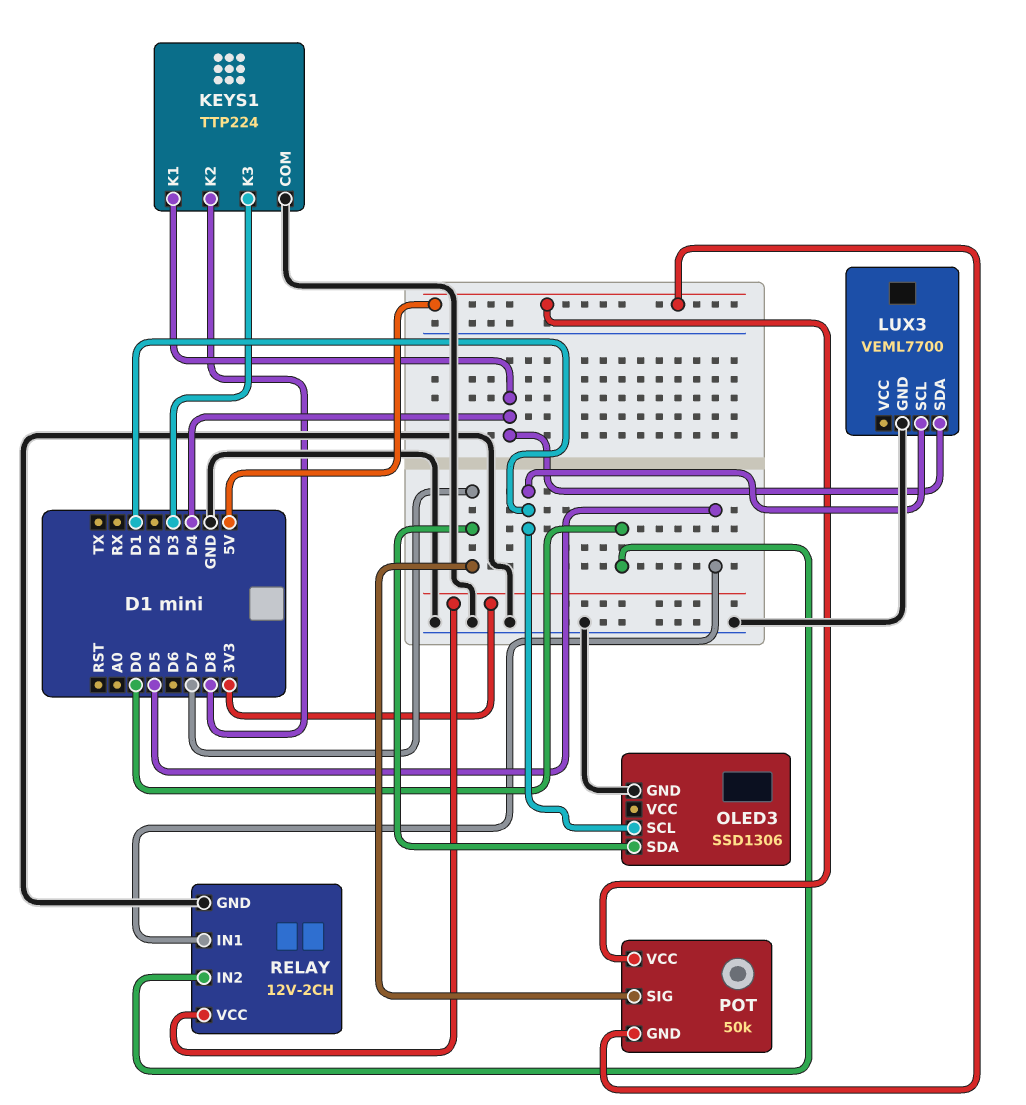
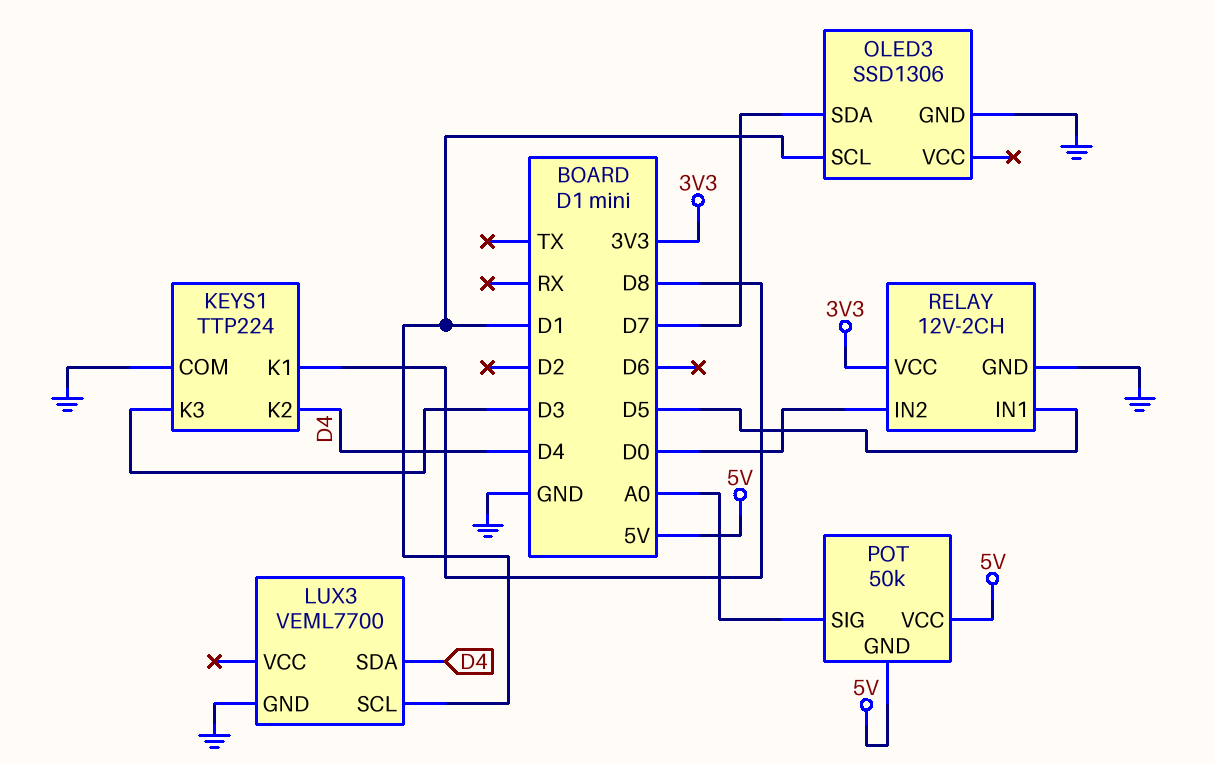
KEYS1 pin K1: D4 -> D8
KEYS1 pin K2: D8 -> D4
POT pin SIG: D7 -> A0

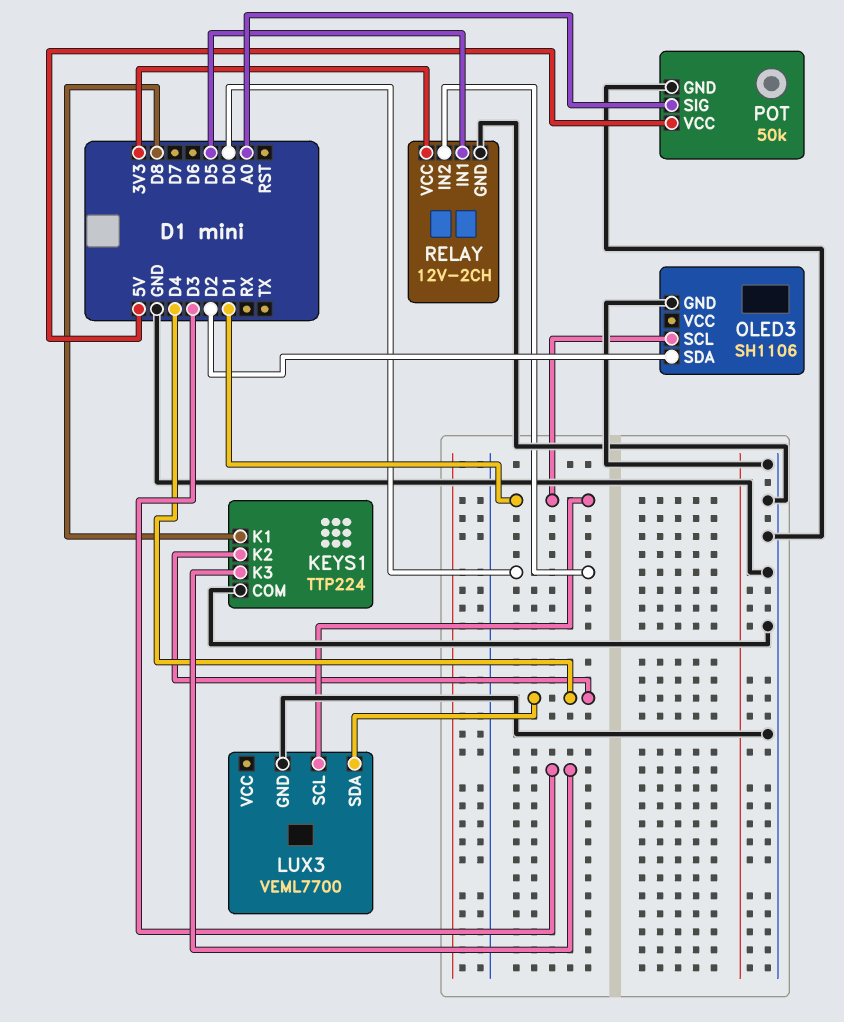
OLED3: SSD1306 -> SH1106
OLED3 pin SDA: D7 -> D2
POT pin GND: 5V -> GND

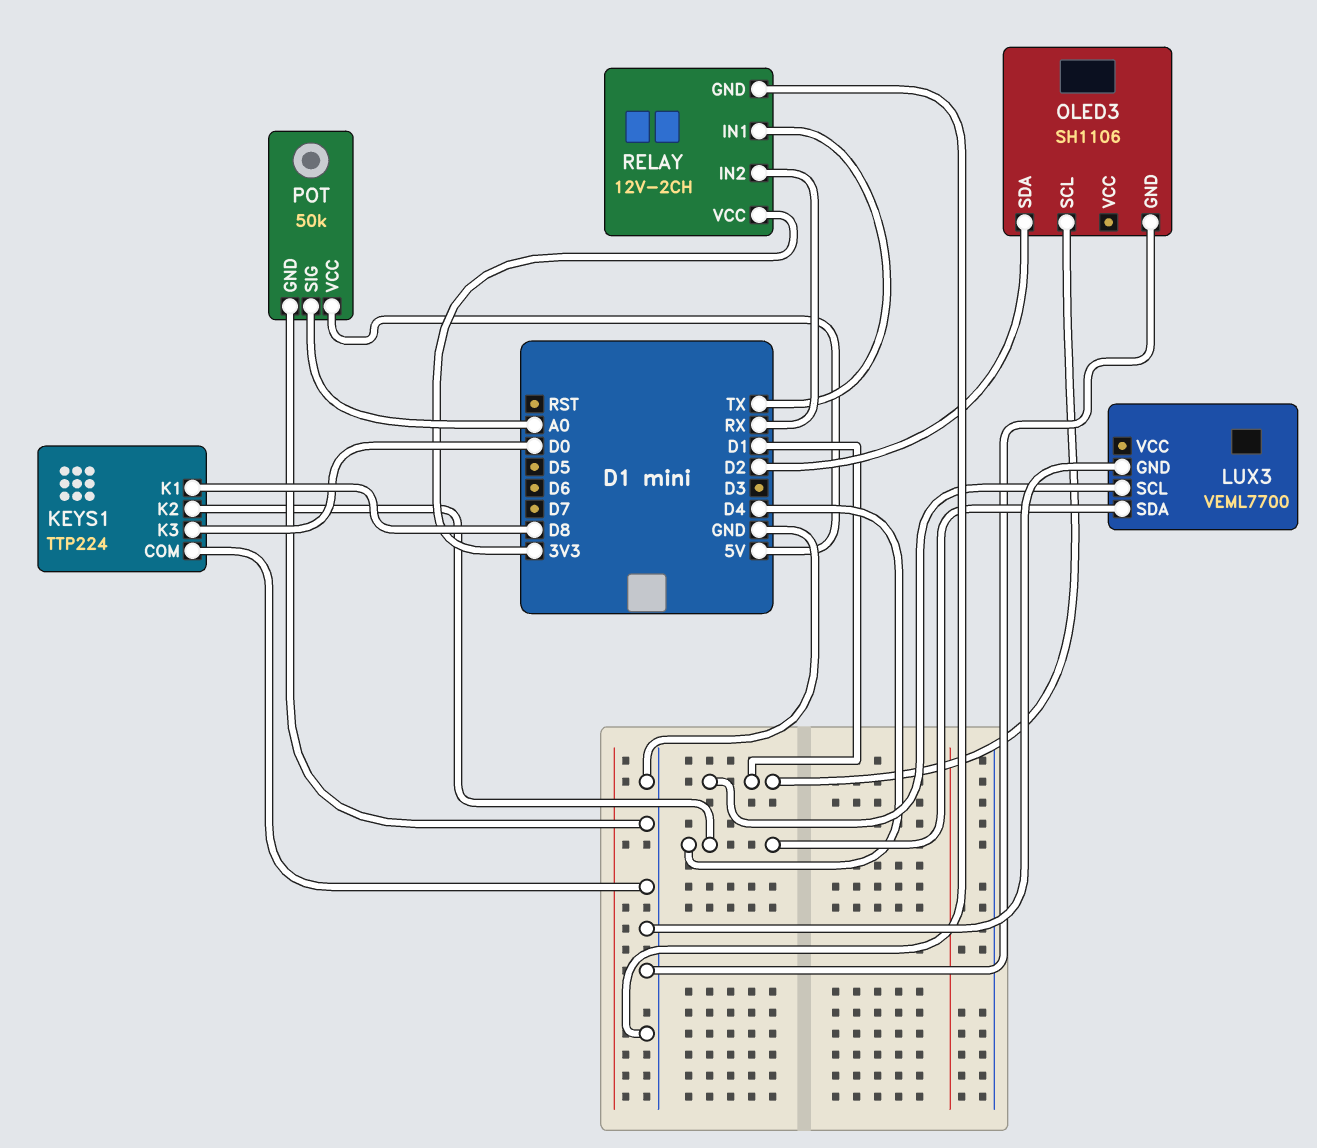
KEYS1 pin K3: D3 -> D0
RELAY pin IN1: D5 -> TX
RELAY pin IN2: D0 -> RX

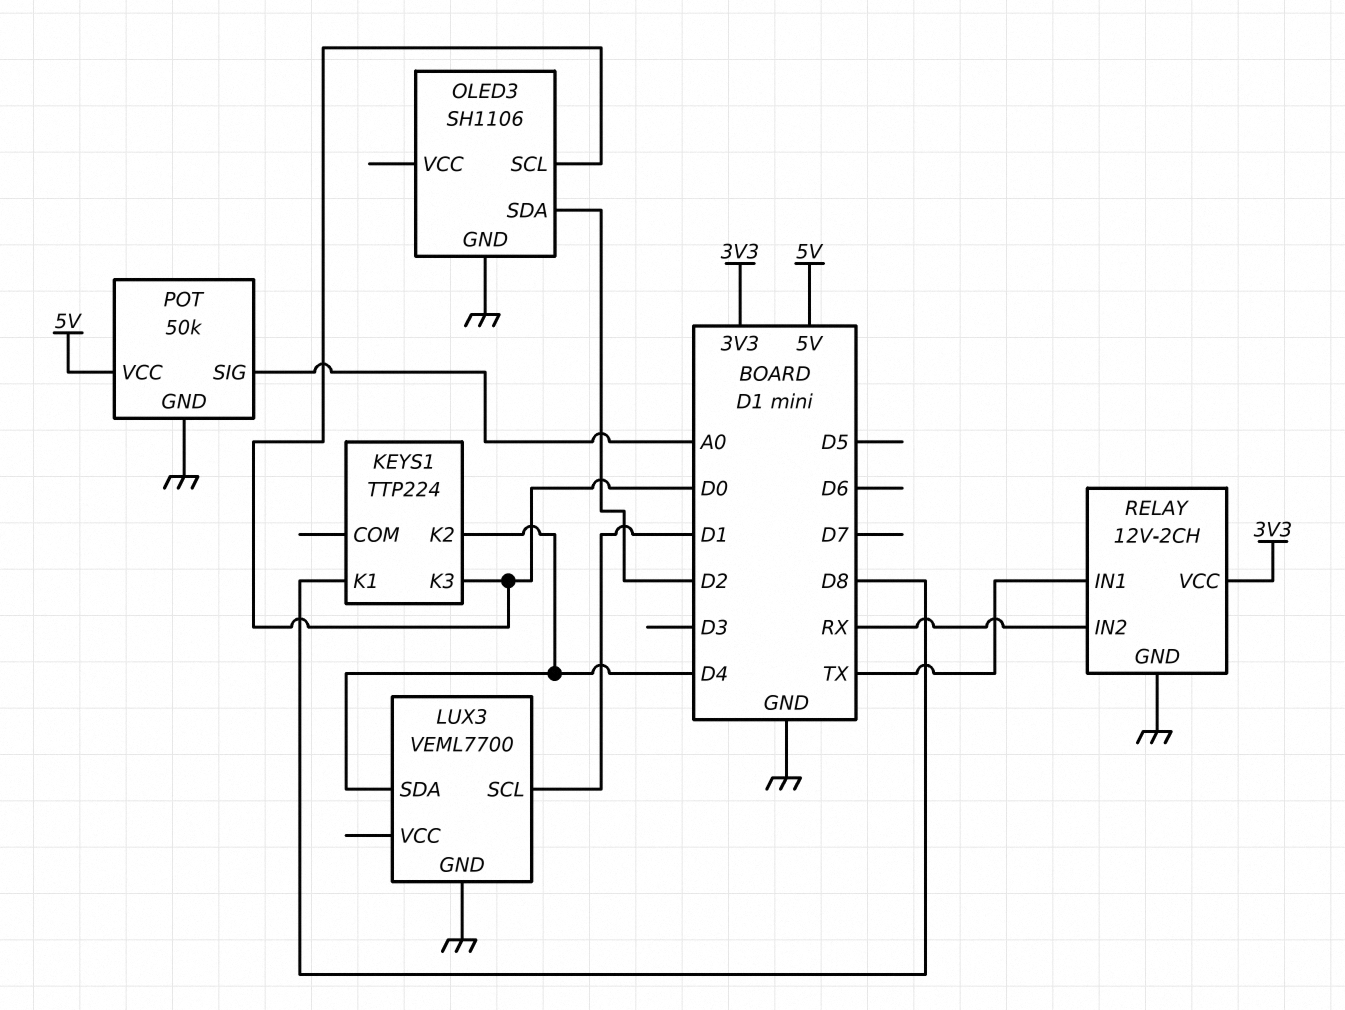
KEYS1 pin COM: GND -> none
OLED3 pin SCL: D1 -> D0

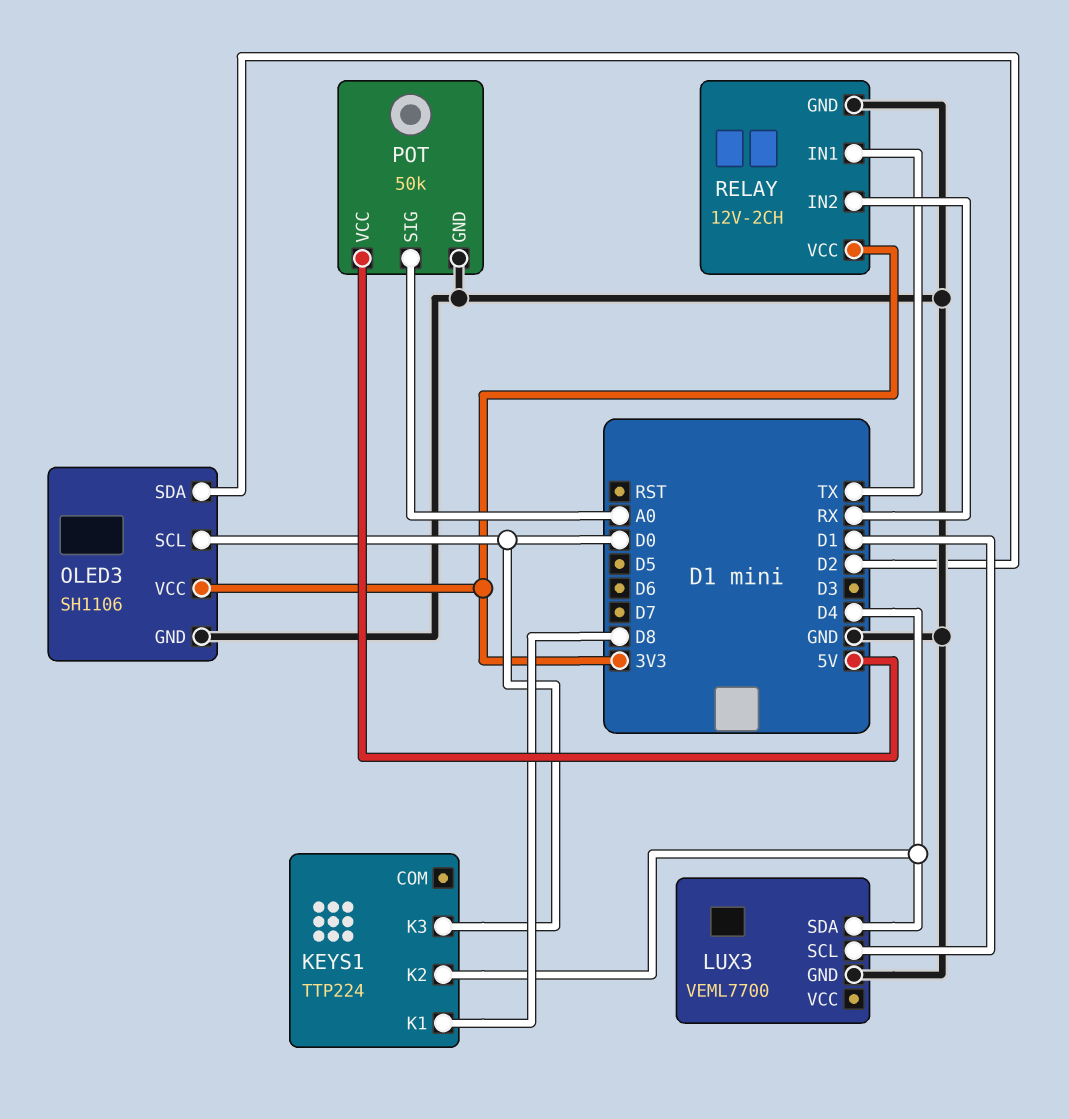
OLED3 pin VCC: none -> 3V3

